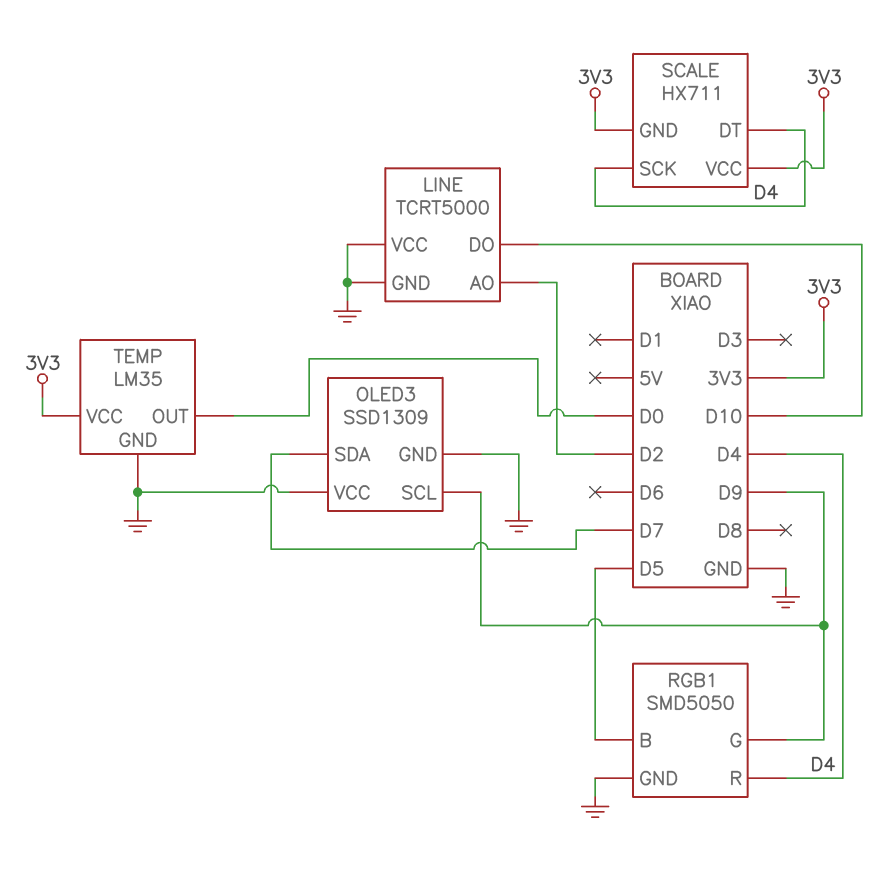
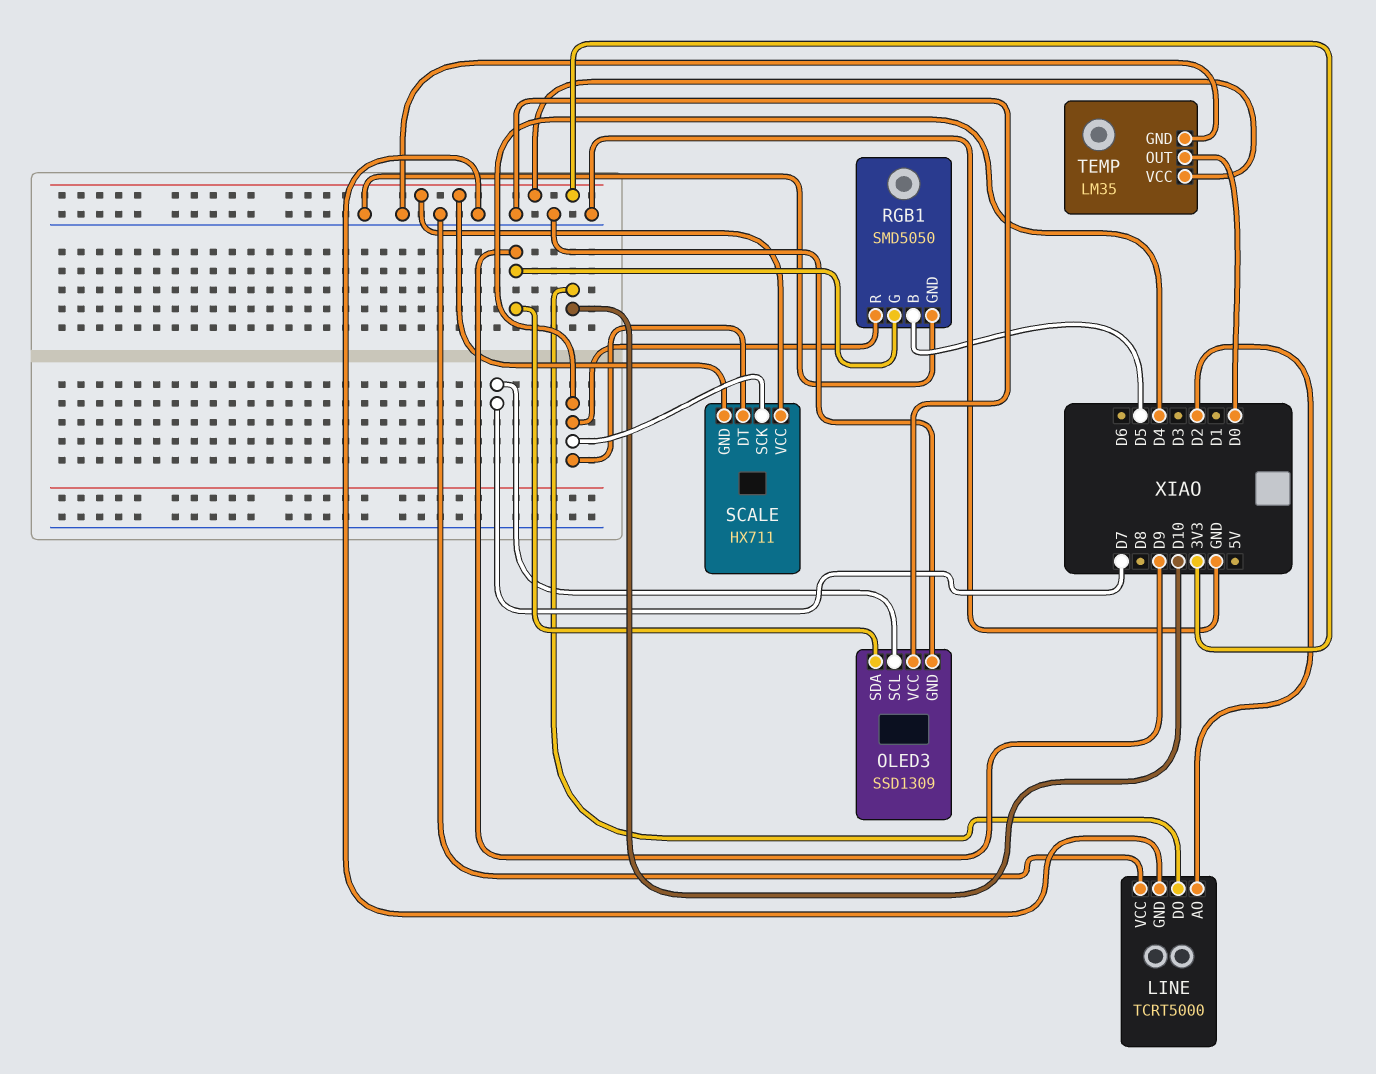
OLED3 pin SCL: D9 -> D7
OLED3 pin SDA: D7 -> D9

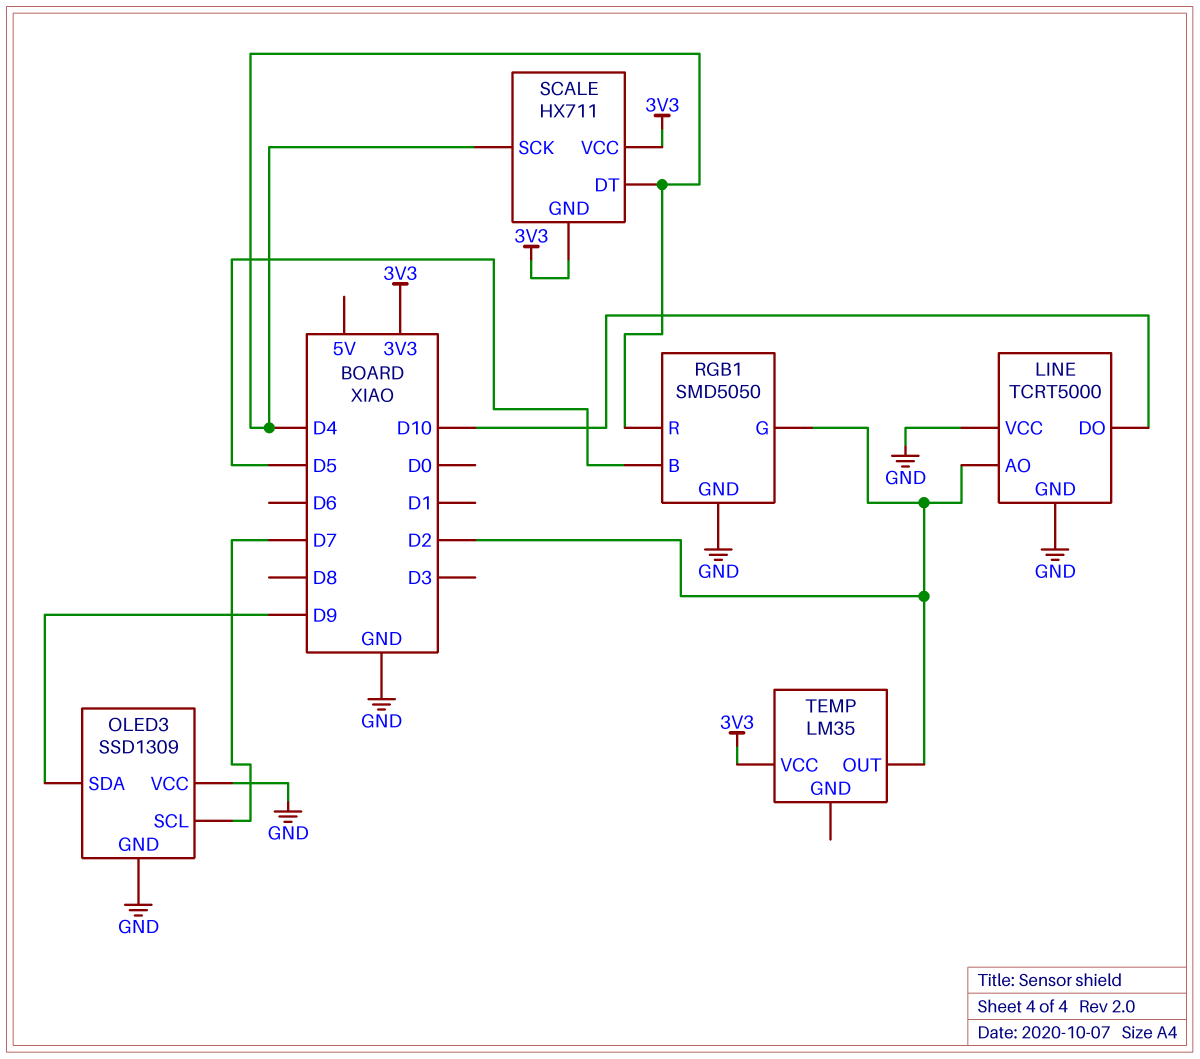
RGB1 pin G: D9 -> D2
TEMP pin GND: GND -> none
TEMP pin OUT: D0 -> D2

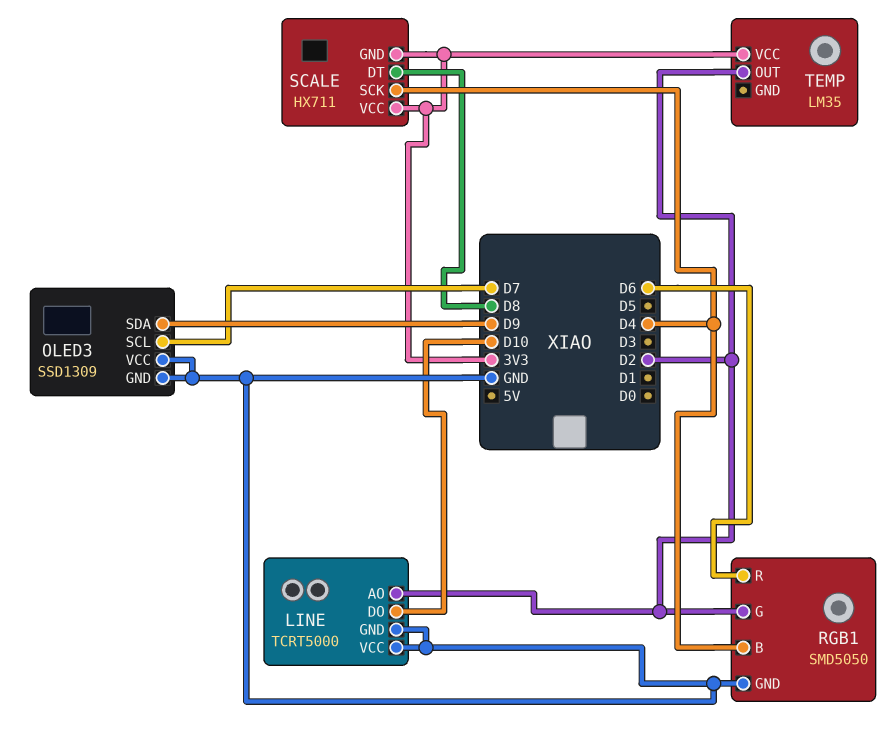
RGB1 pin B: D5 -> D4
RGB1 pin R: D4 -> D6
SCALE pin DT: D4 -> D8

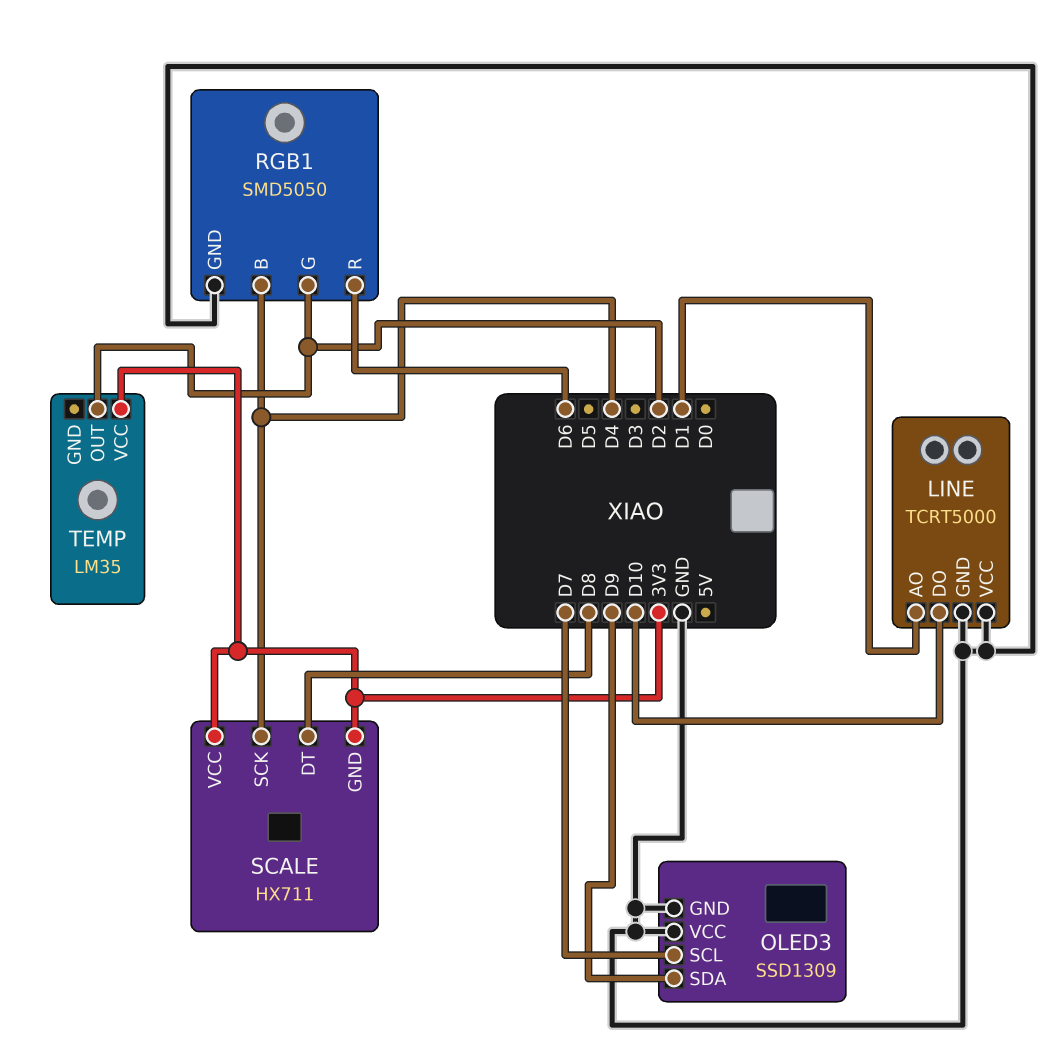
LINE pin AO: D2 -> D1

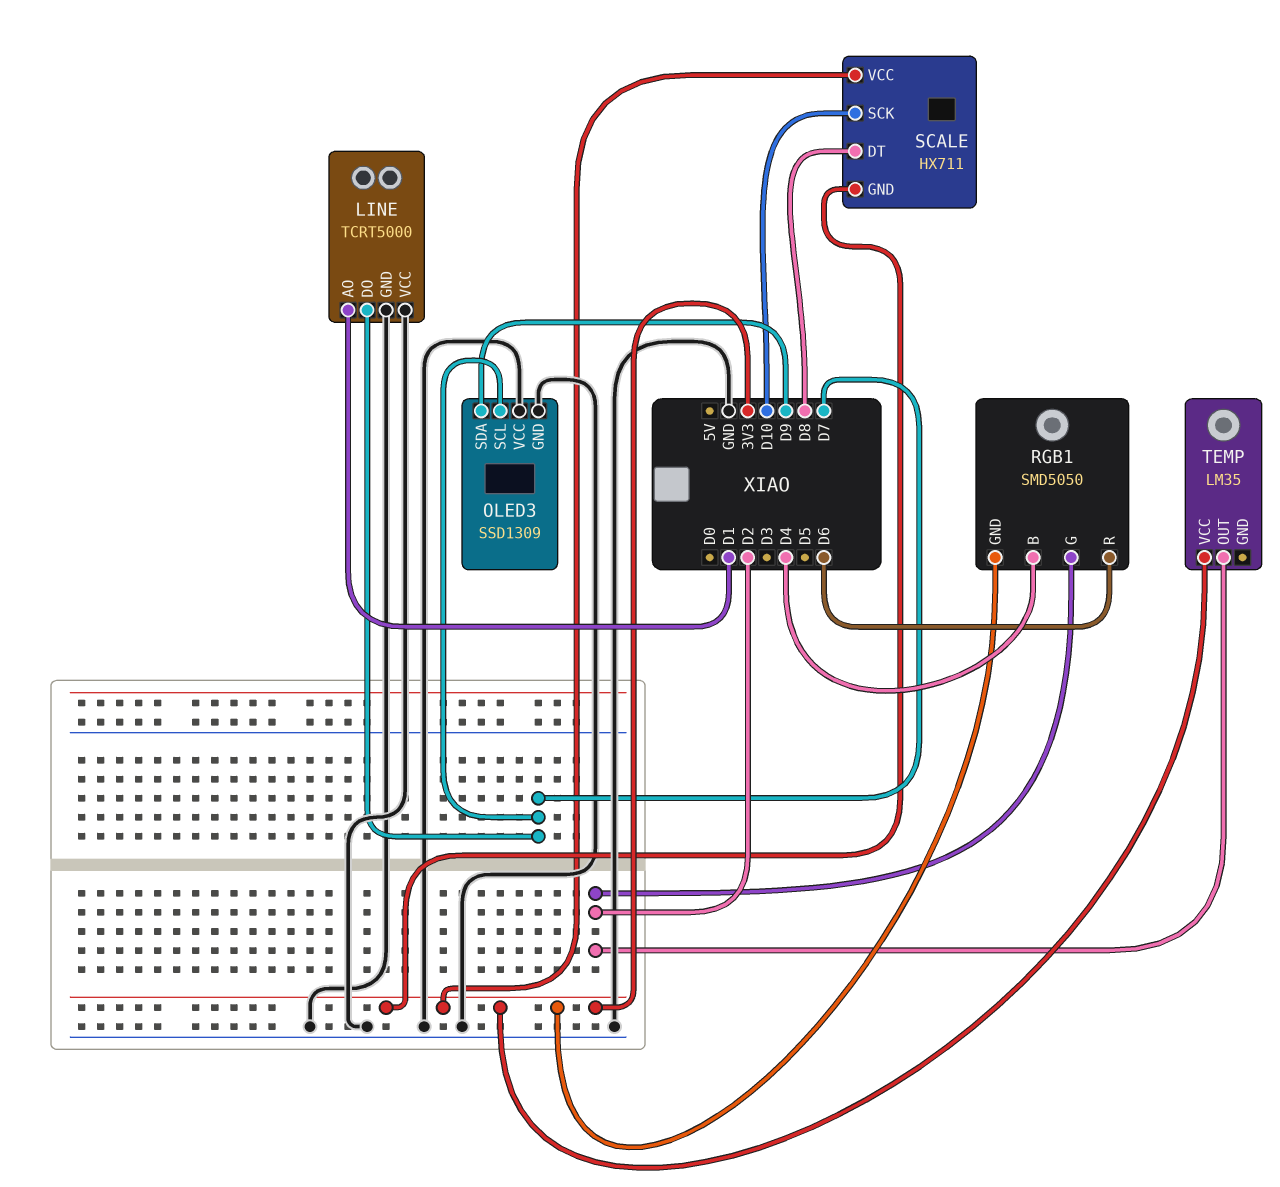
LINE pin DO: D10 -> D7
RGB1 pin GND: GND -> 3V3
SCALE pin SCK: D4 -> D10

